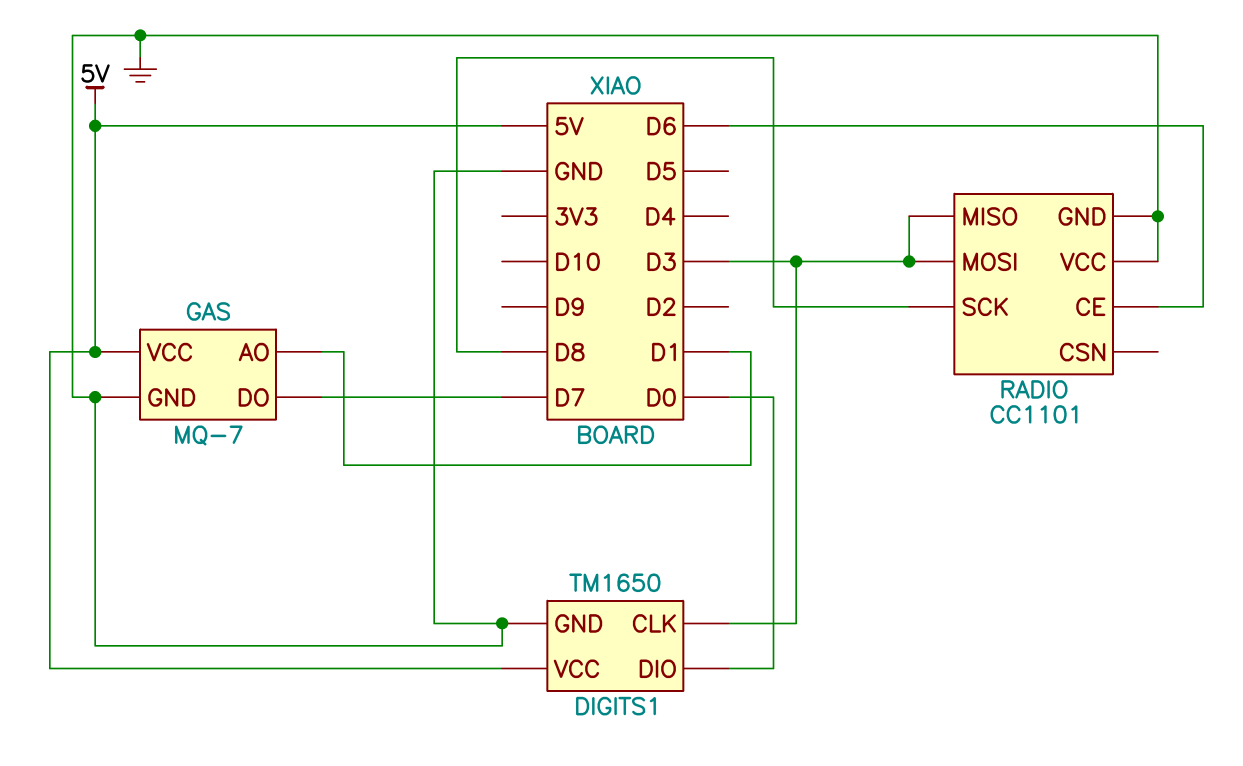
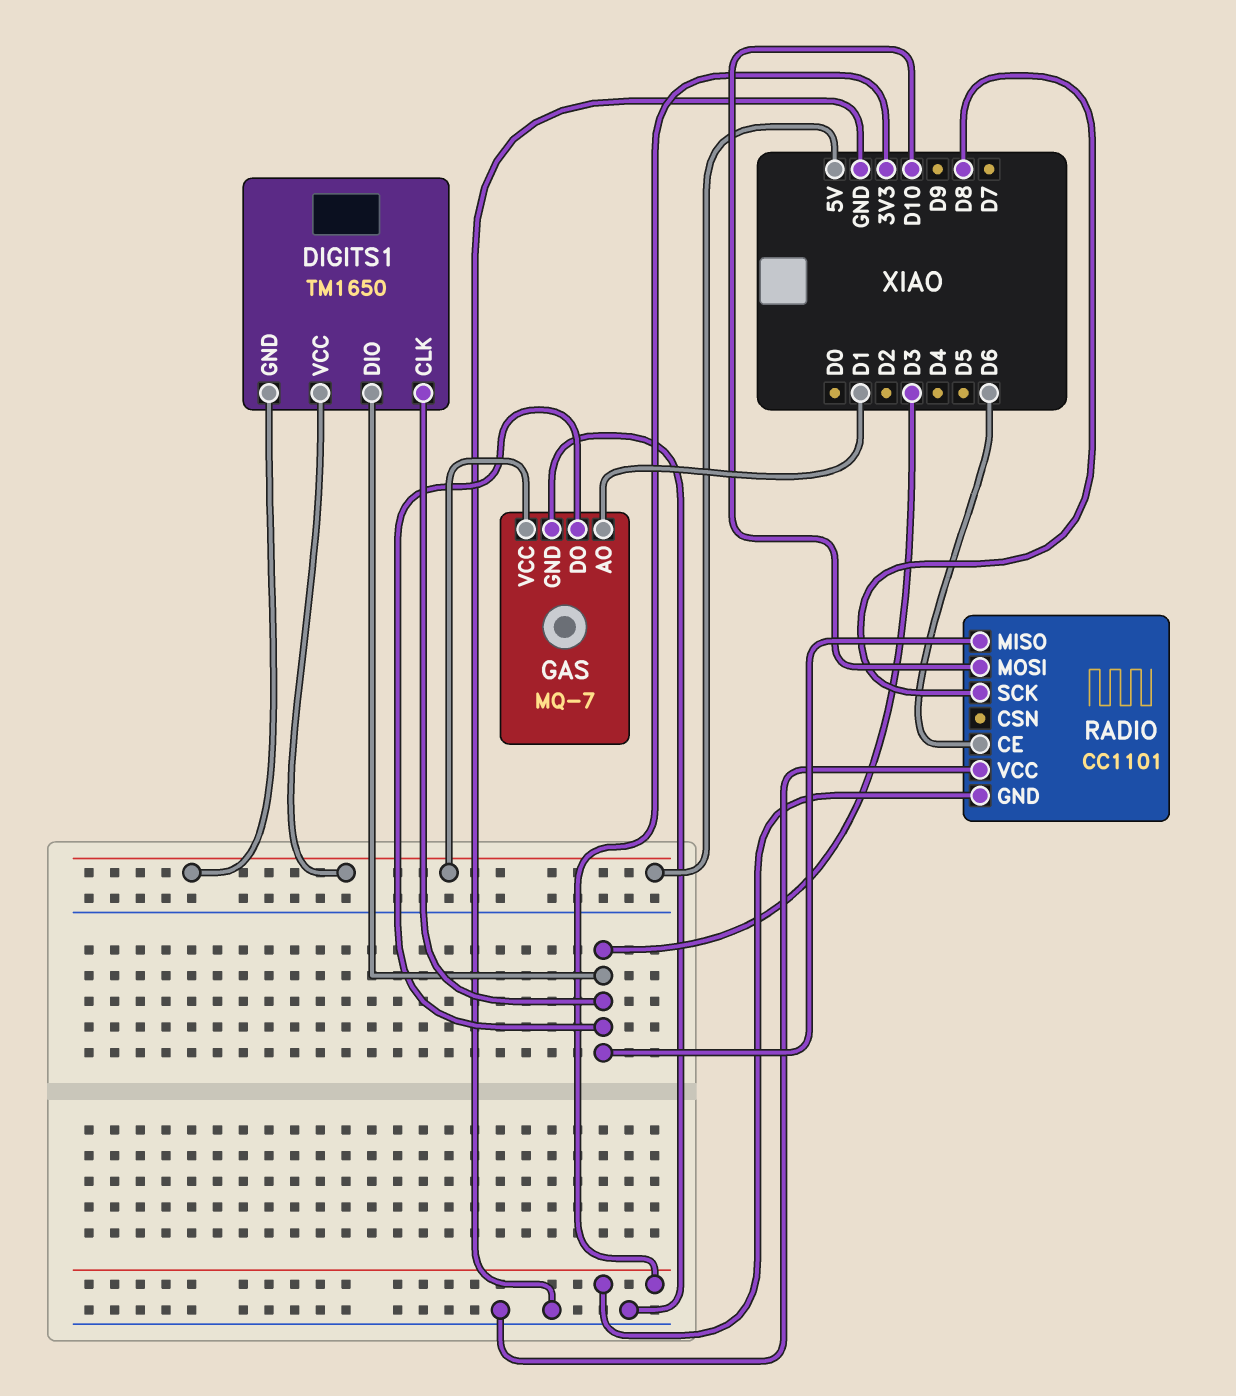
DIGITS1 pin DIO: D0 -> D3
DIGITS1 pin GND: GND -> 5V
GAS pin DO: D7 -> D3
RADIO pin GND: GND -> 3V3
RADIO pin MOSI: D3 -> D10

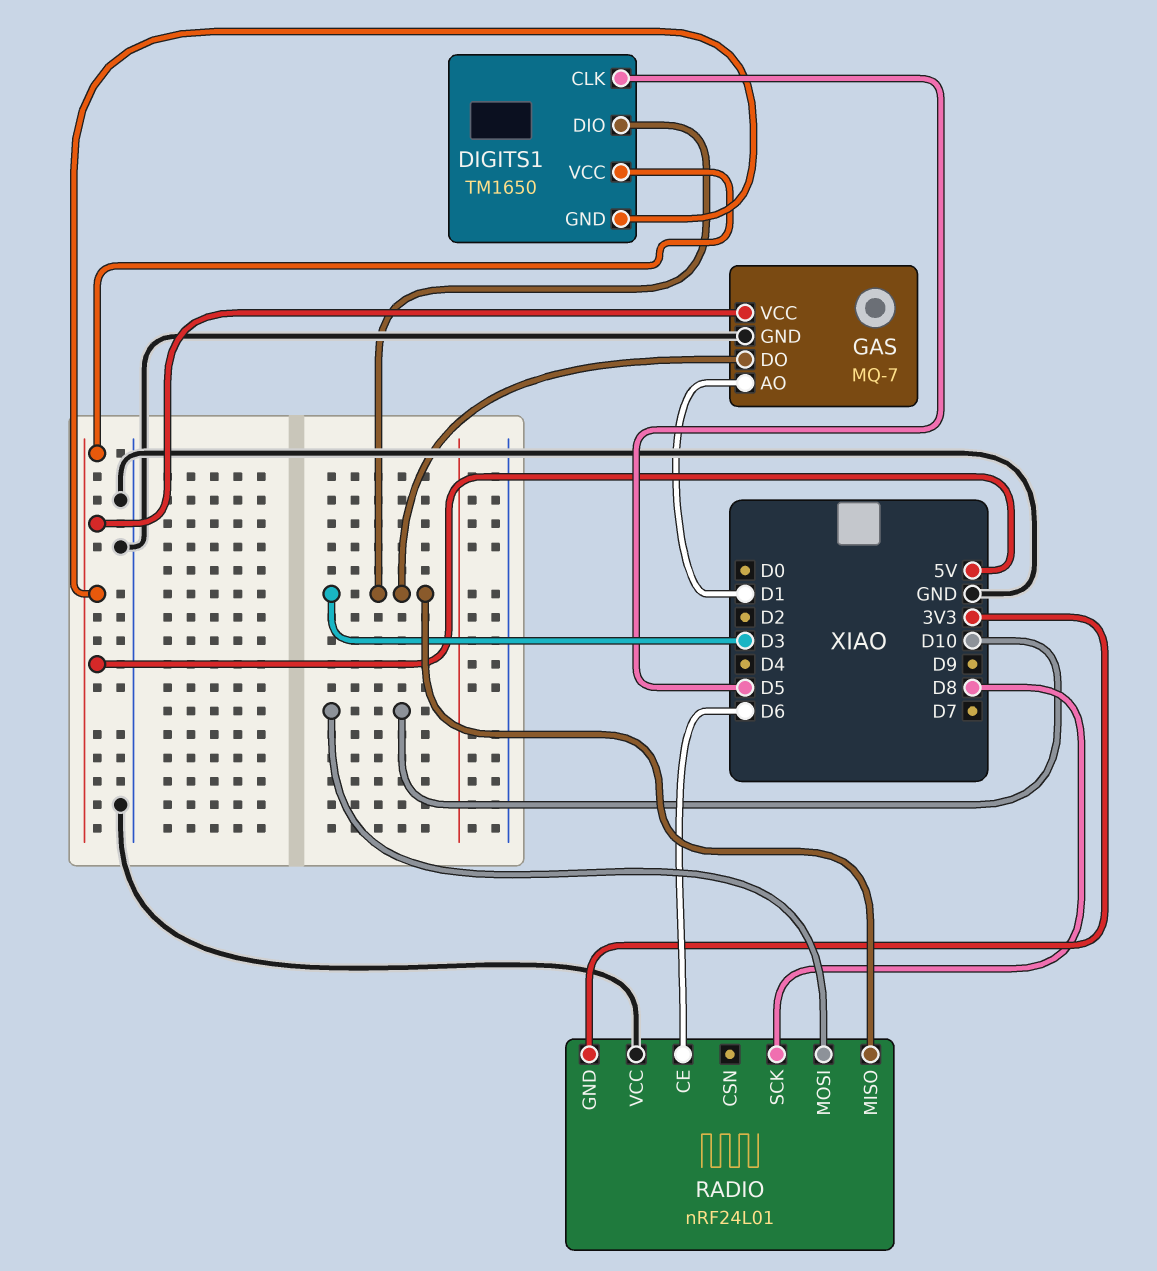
DIGITS1 pin CLK: D3 -> D5
RADIO: CC1101 -> nRF24L01

